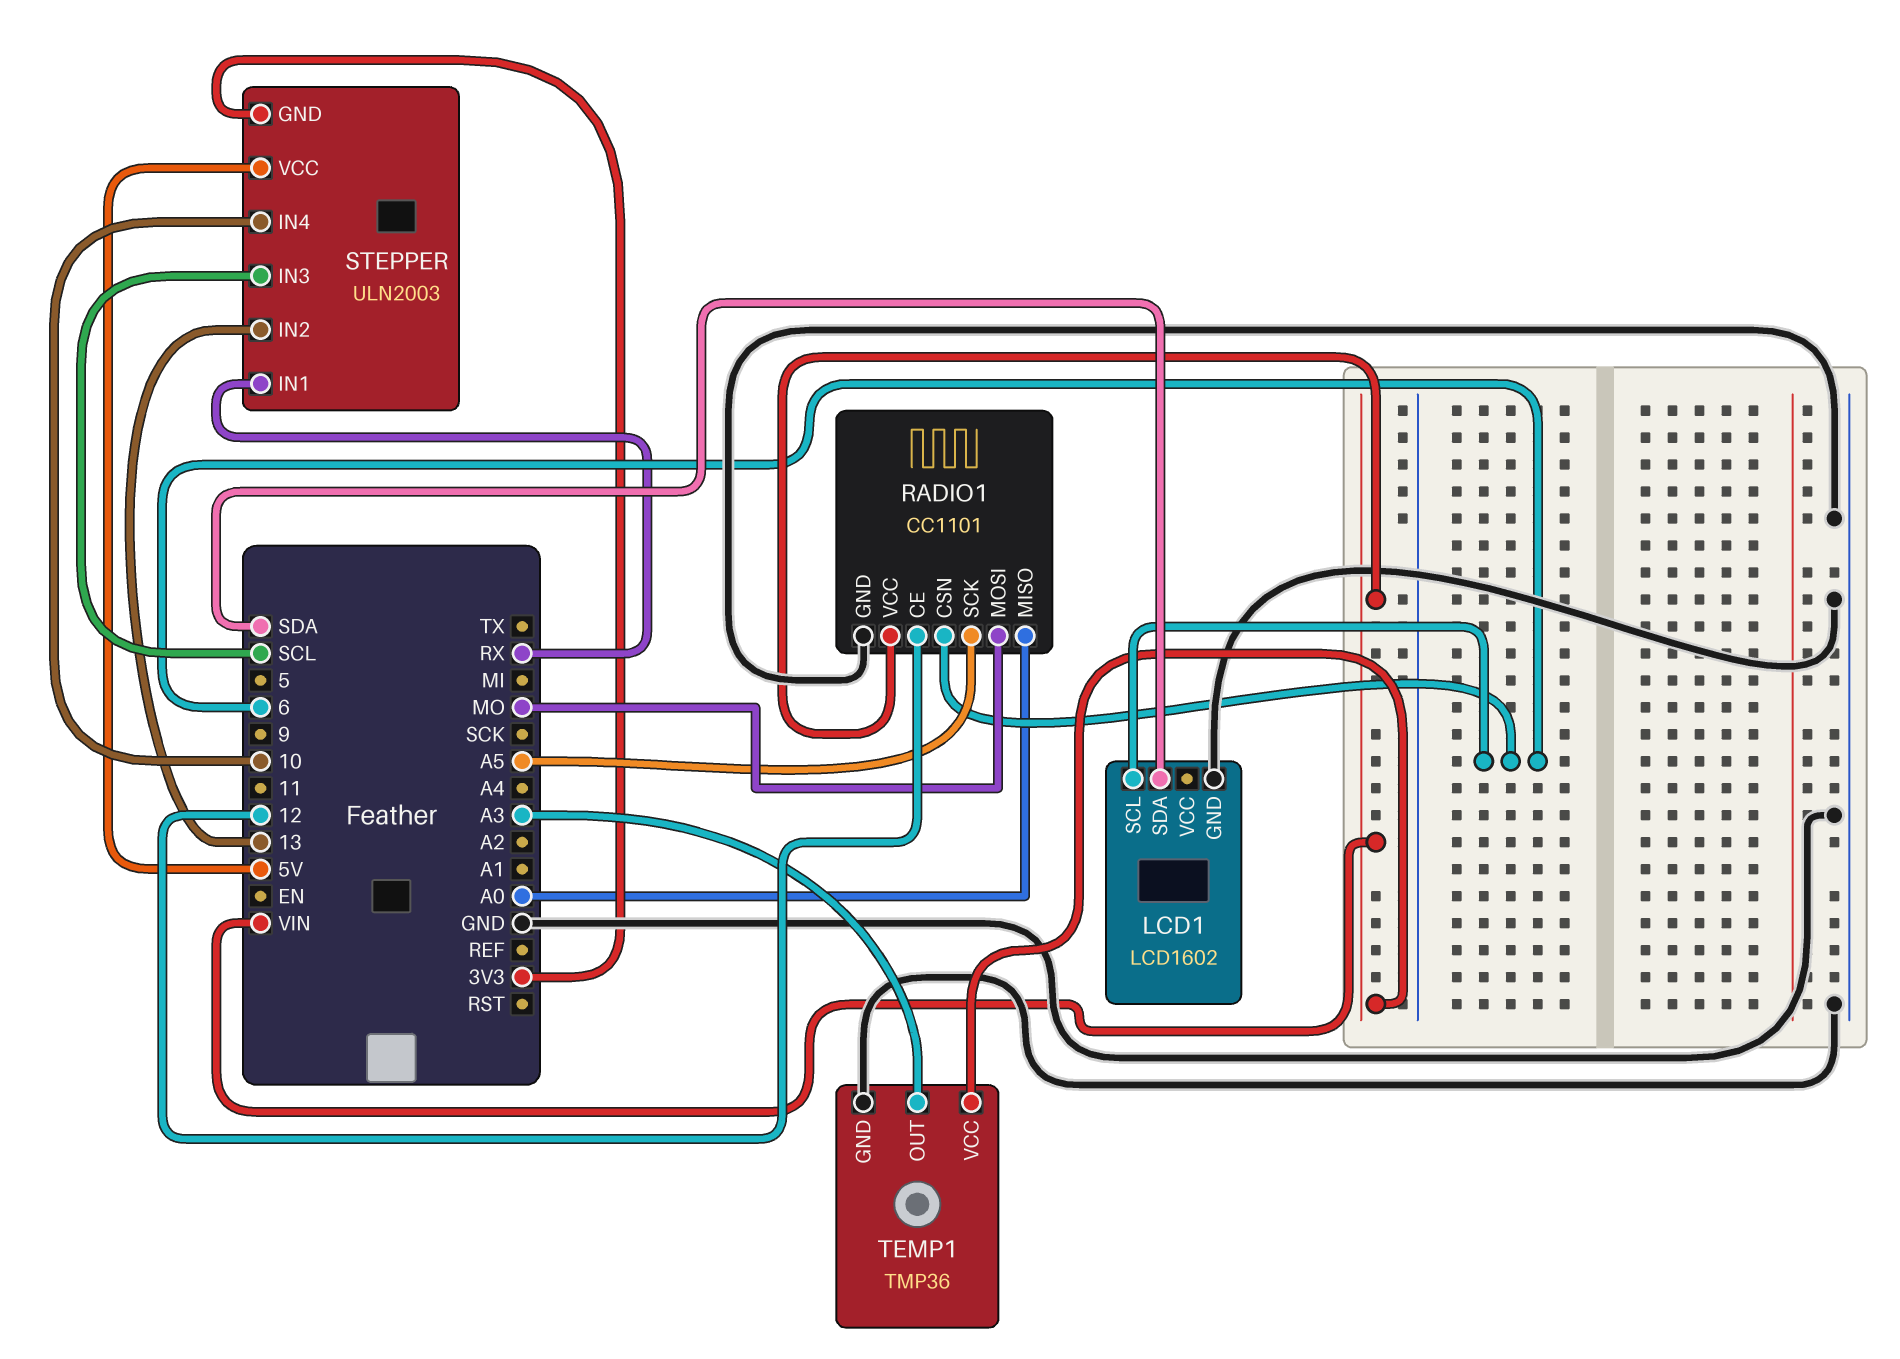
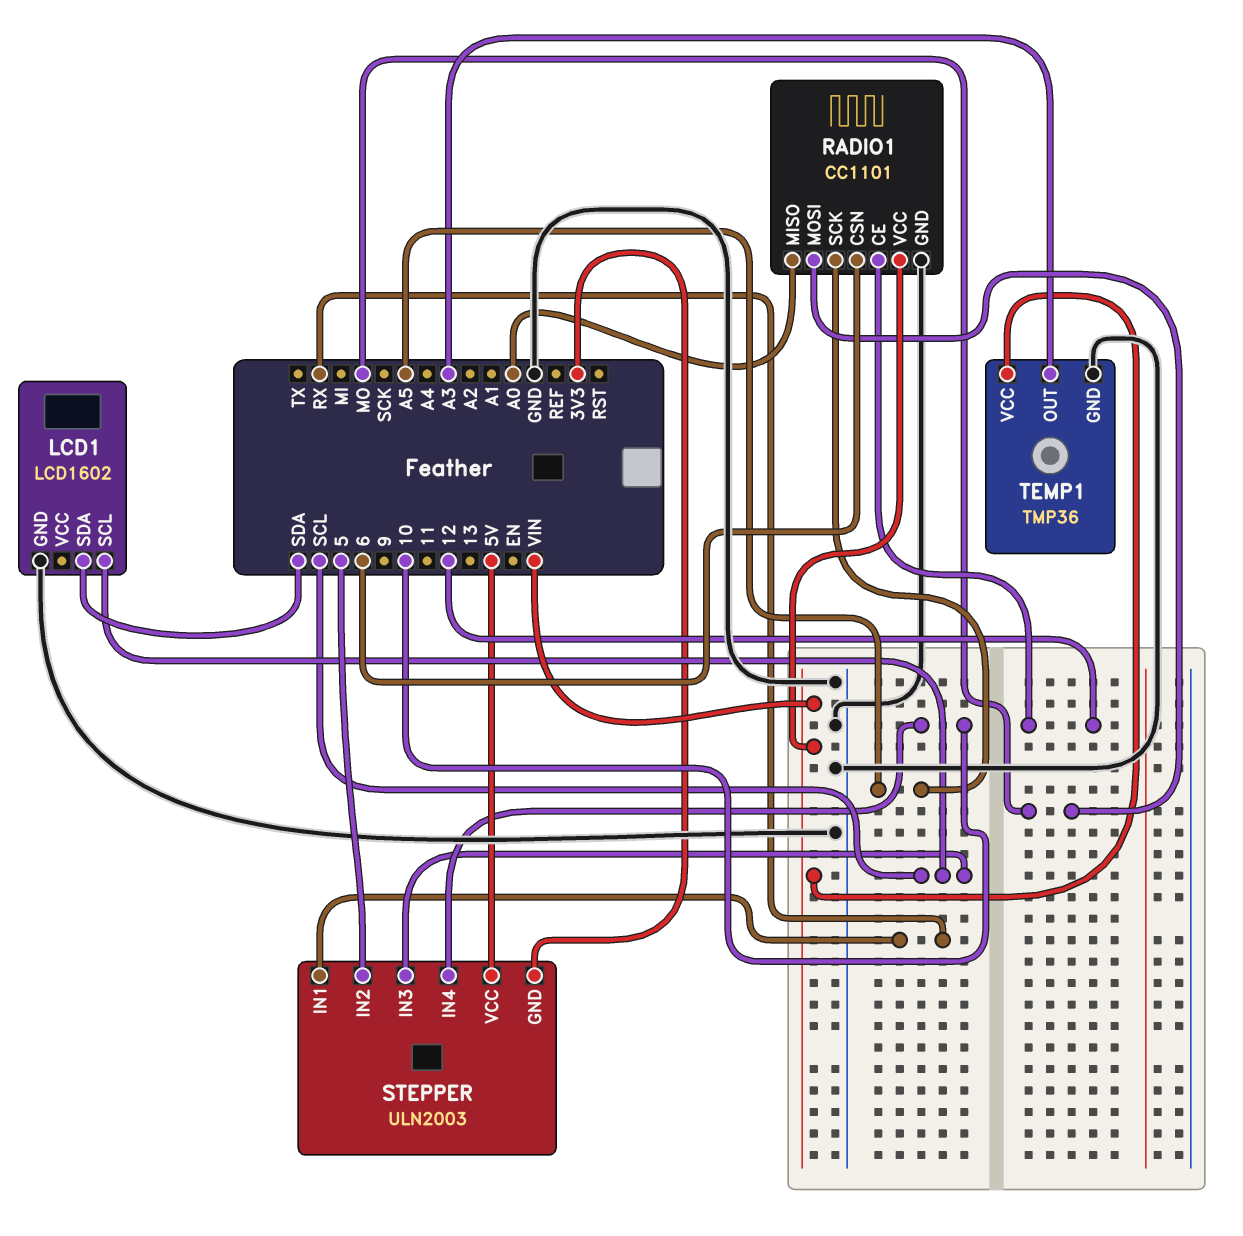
LCD1 pin SCL: 6 -> SCL
STEPPER pin IN2: 13 -> 5

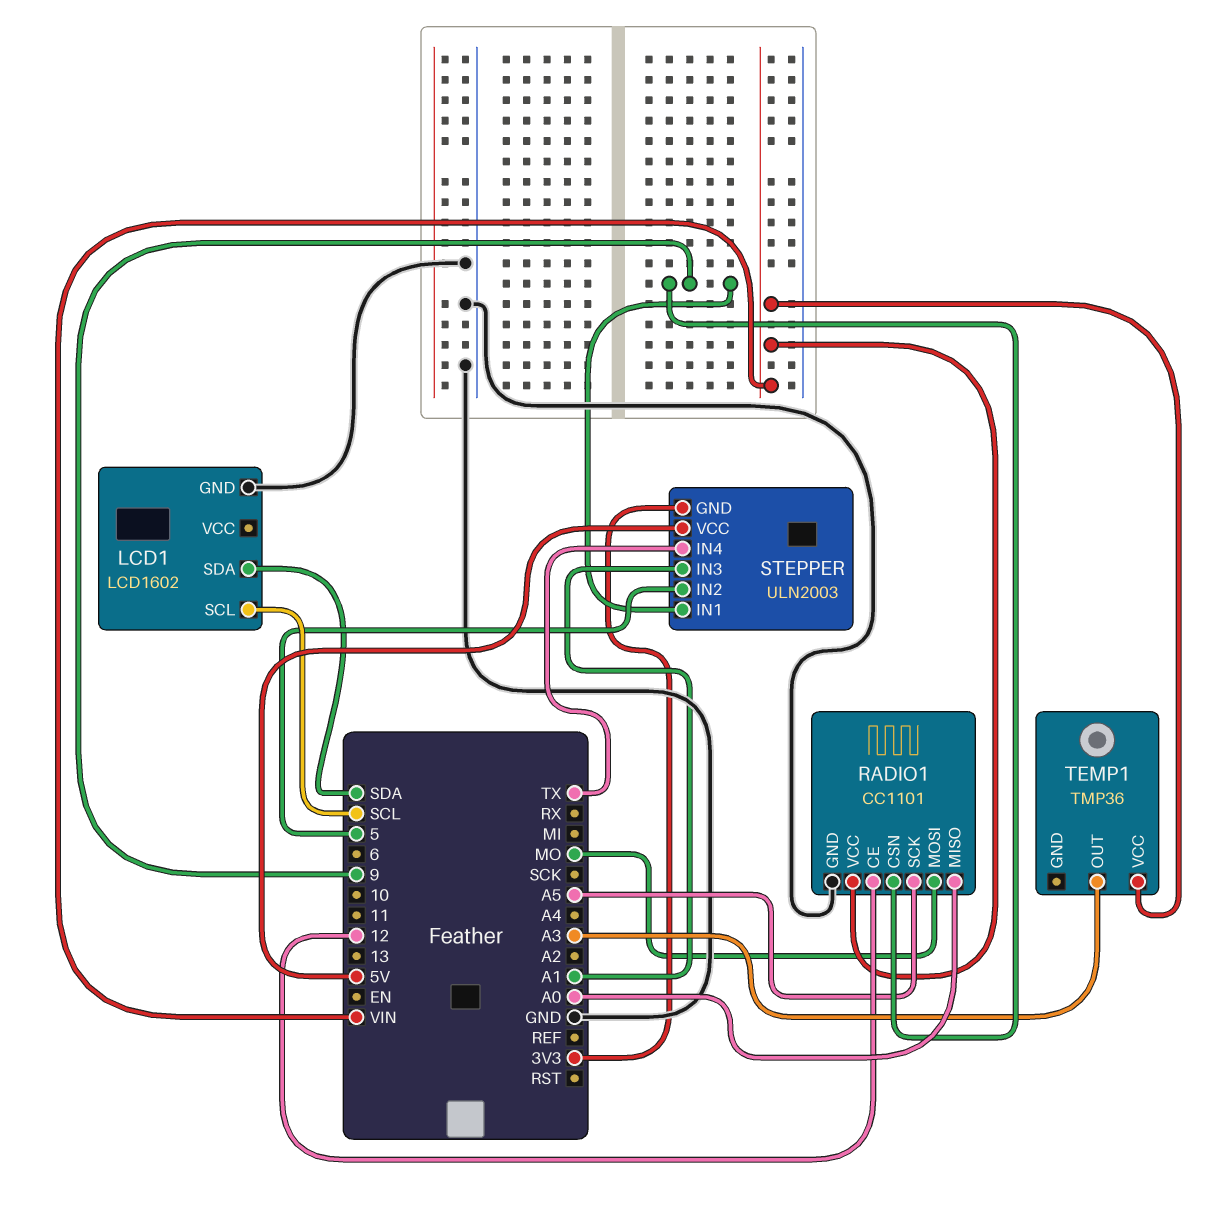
RADIO1 pin CSN: 6 -> 9
STEPPER pin IN1: RX -> 9
STEPPER pin IN3: SCL -> A1
STEPPER pin IN4: 10 -> TX
TEMP1 pin GND: GND -> none

